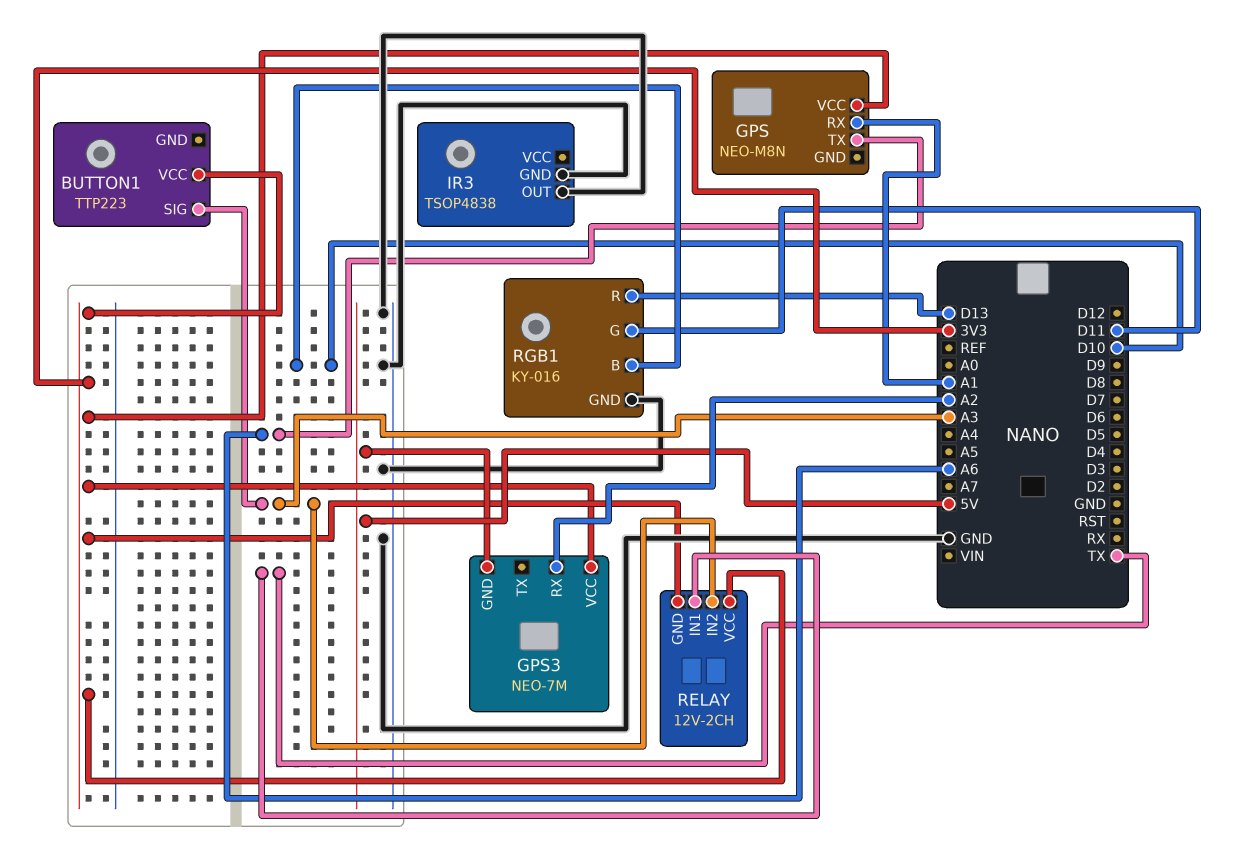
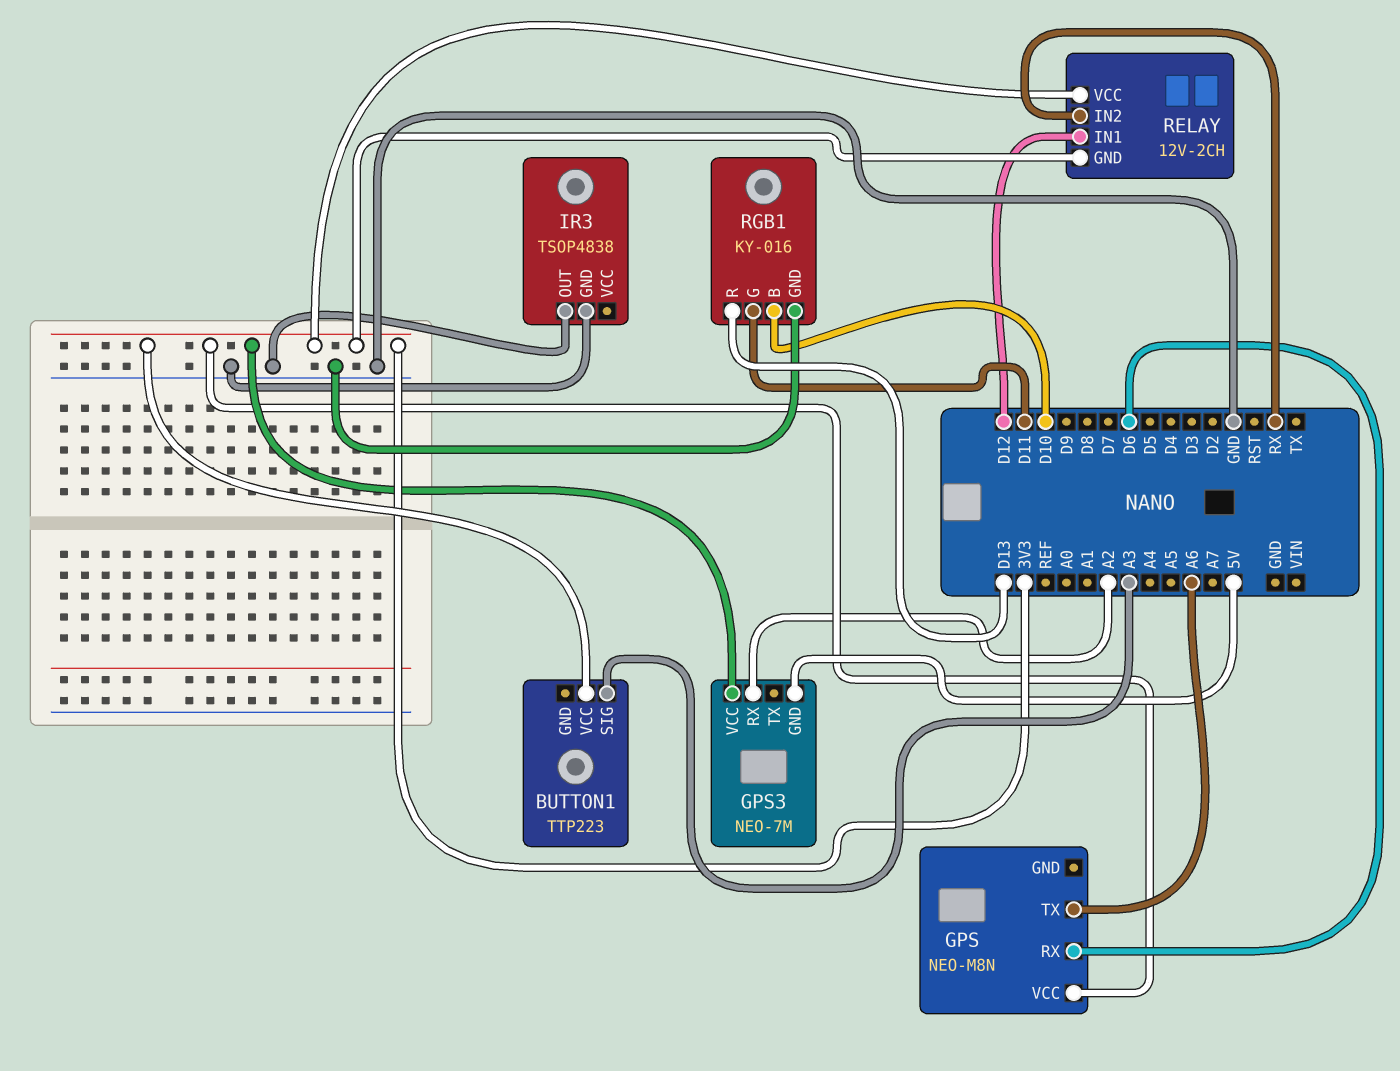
GPS pin RX: A1 -> D6
RELAY pin IN1: TX -> D12
RELAY pin IN2: A3 -> RX

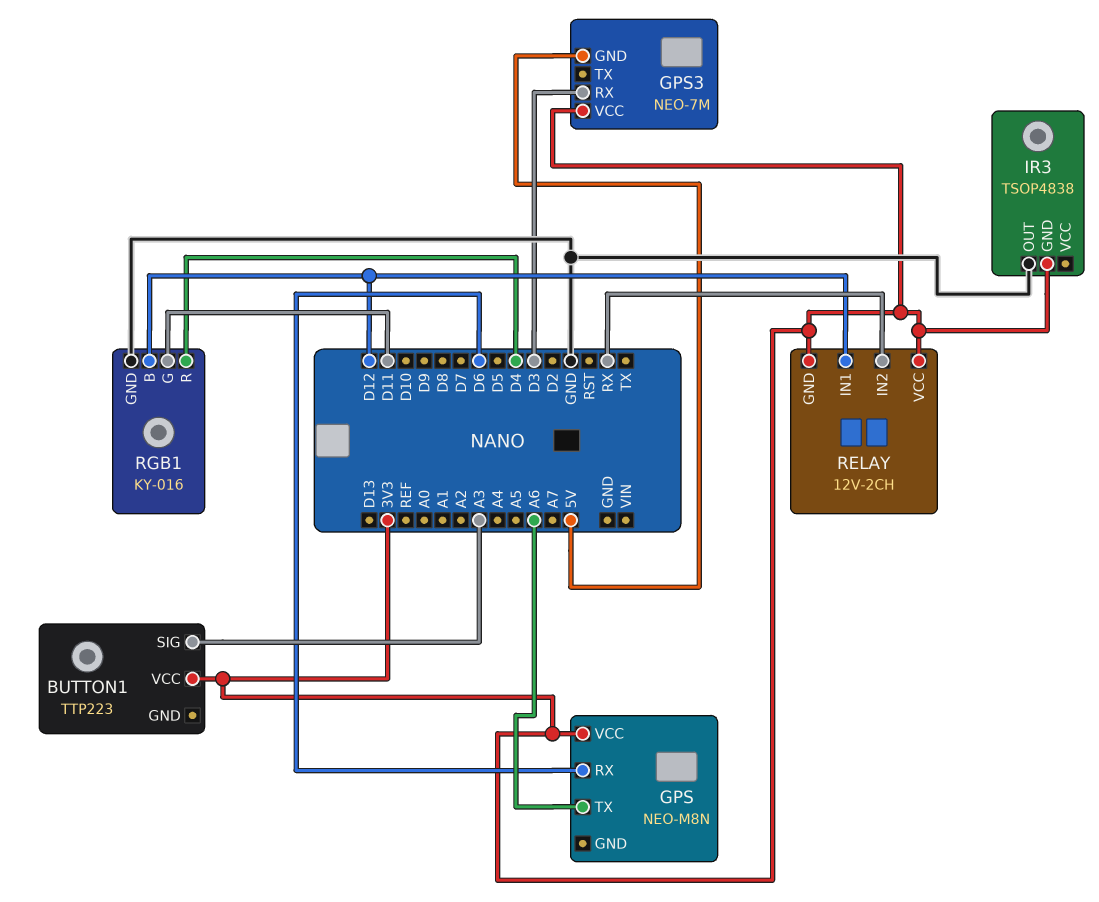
GPS3 pin RX: A2 -> D3
IR3 pin GND: GND -> 3V3
RGB1 pin B: D10 -> D12
RGB1 pin R: D13 -> D4

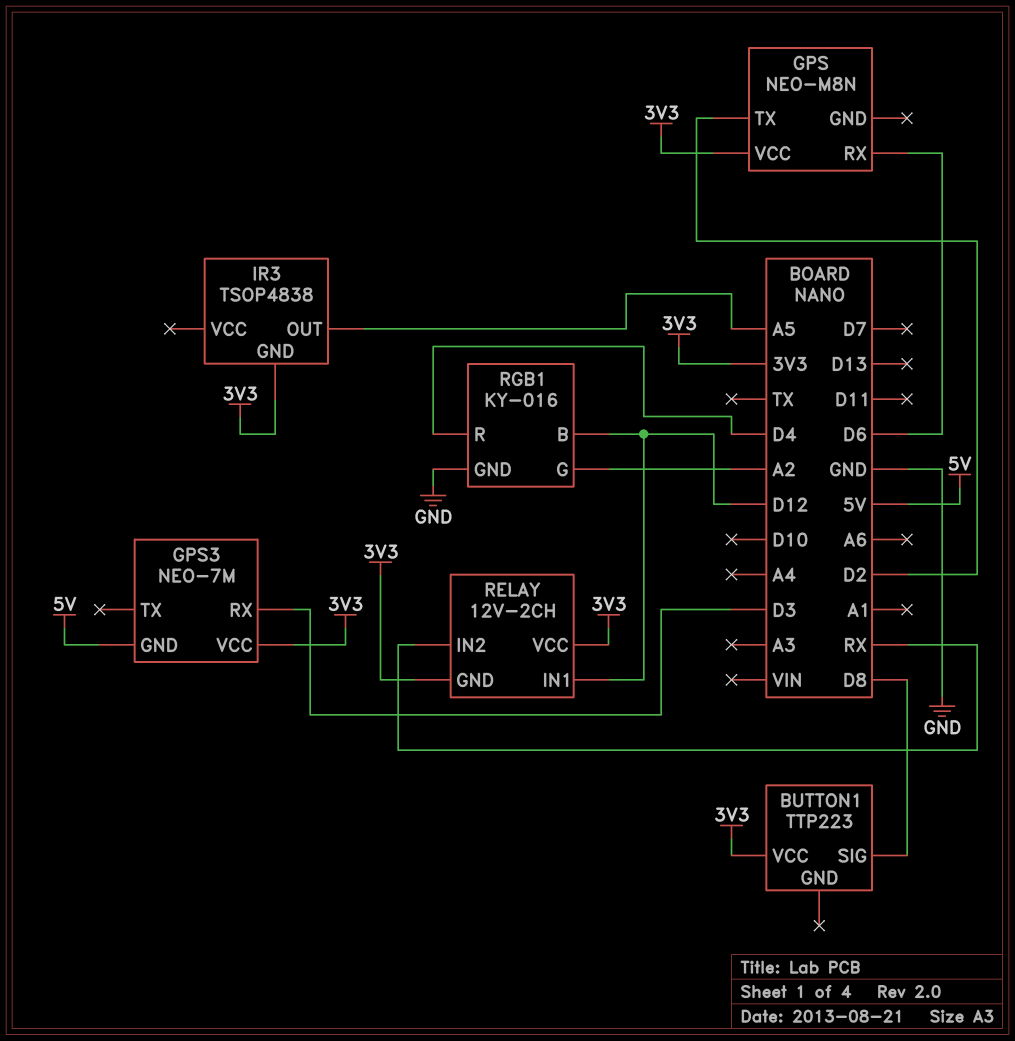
BUTTON1 pin SIG: A3 -> D8
GPS pin TX: A6 -> D2
IR3 pin OUT: GND -> A5
RGB1 pin G: D11 -> A2

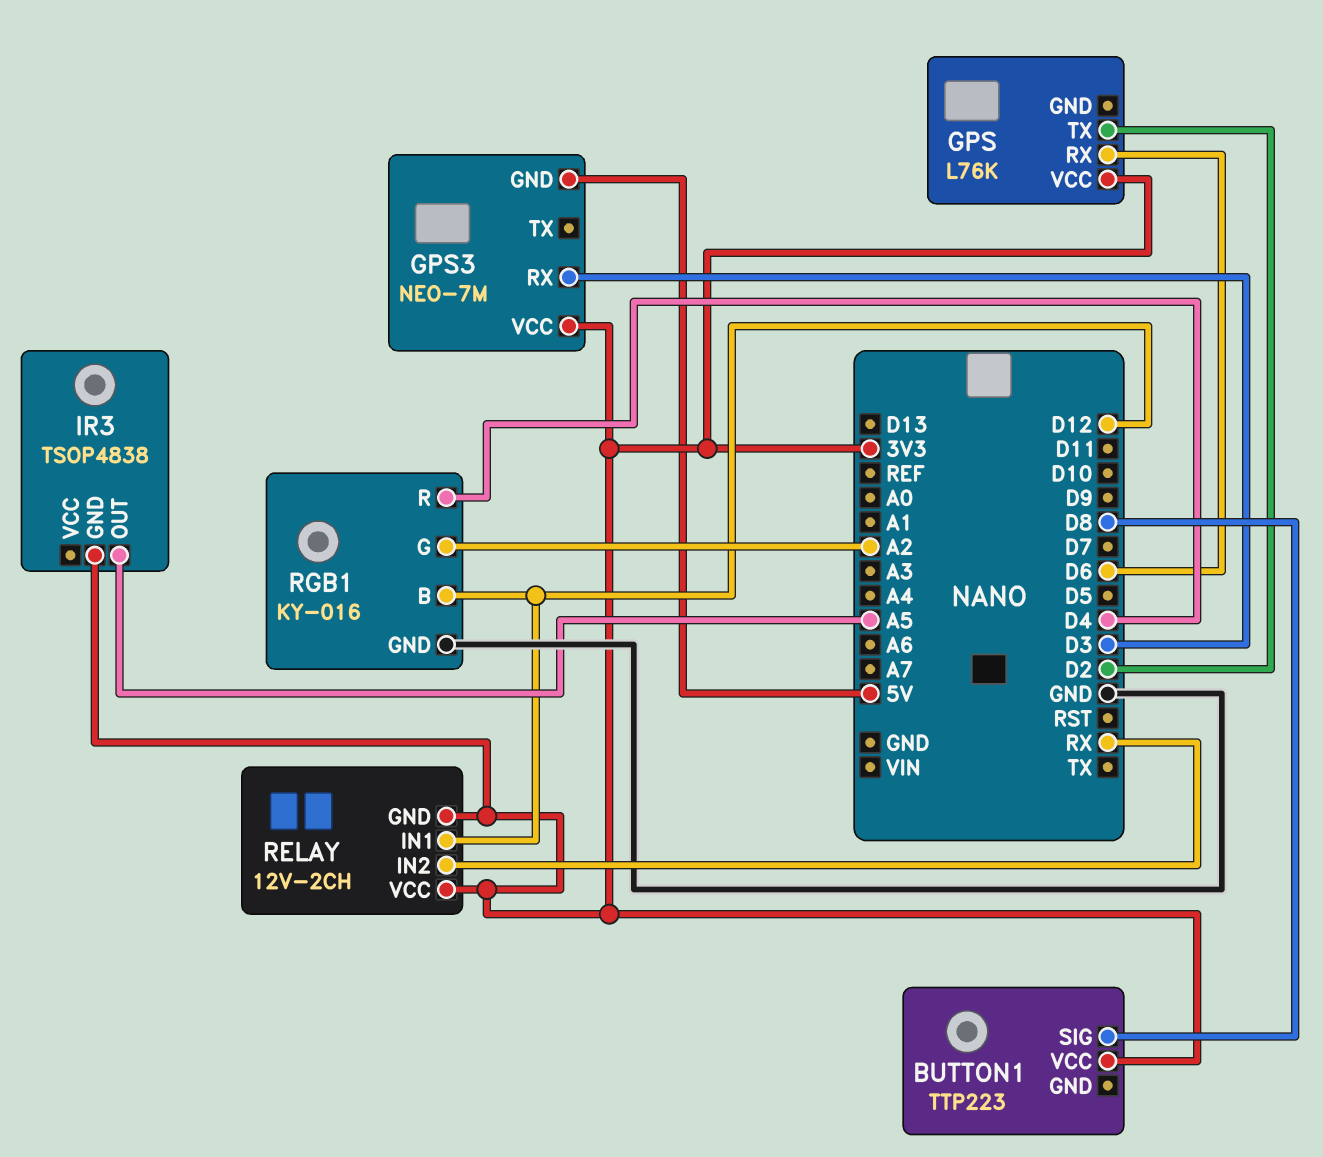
GPS: NEO-M8N -> L76K

